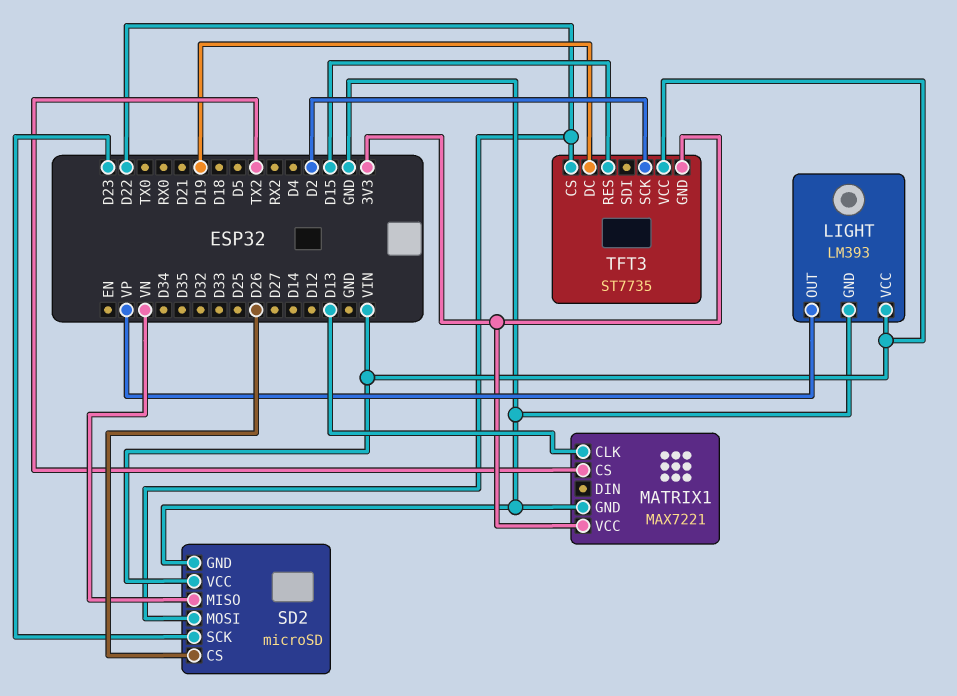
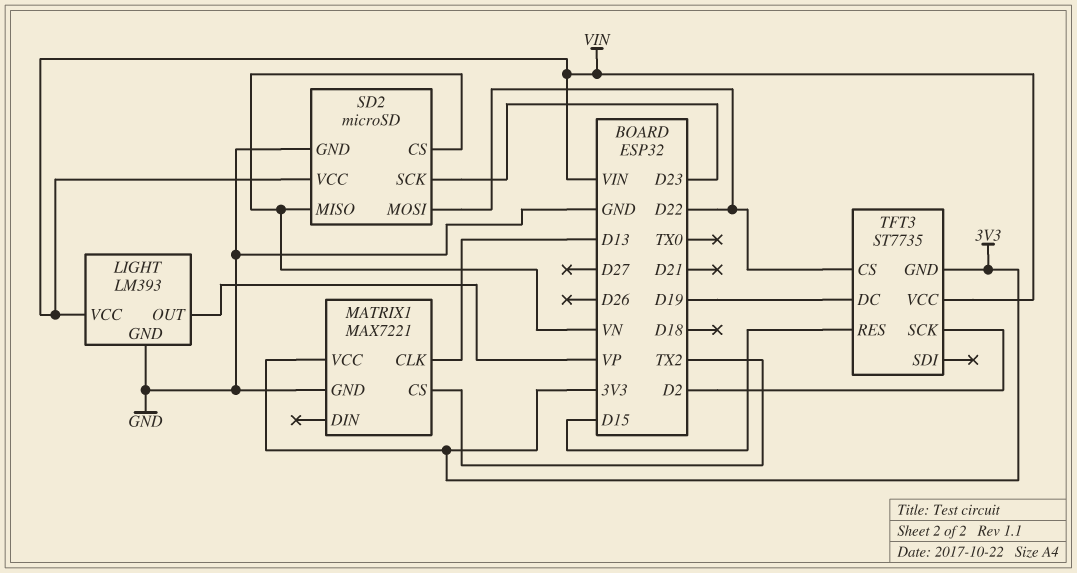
SD2 pin CS: D26 -> VN

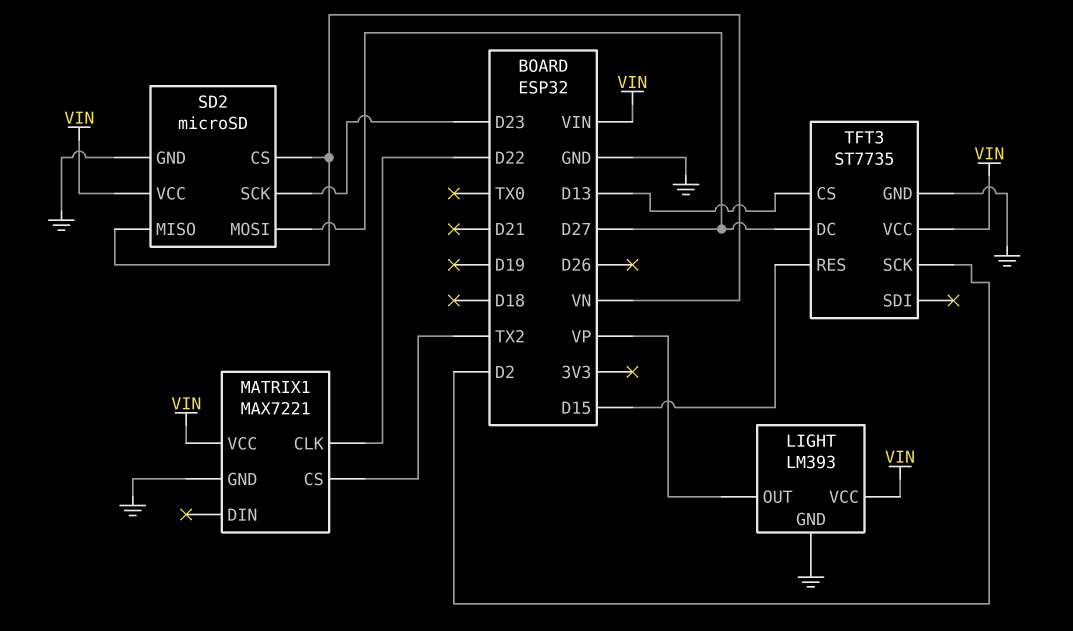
MATRIX1 pin CLK: D13 -> D22
MATRIX1 pin VCC: 3V3 -> VIN
SD2 pin MOSI: D22 -> D27
TFT3 pin CS: D22 -> D13
TFT3 pin DC: D19 -> D27
TFT3 pin GND: 3V3 -> GND

